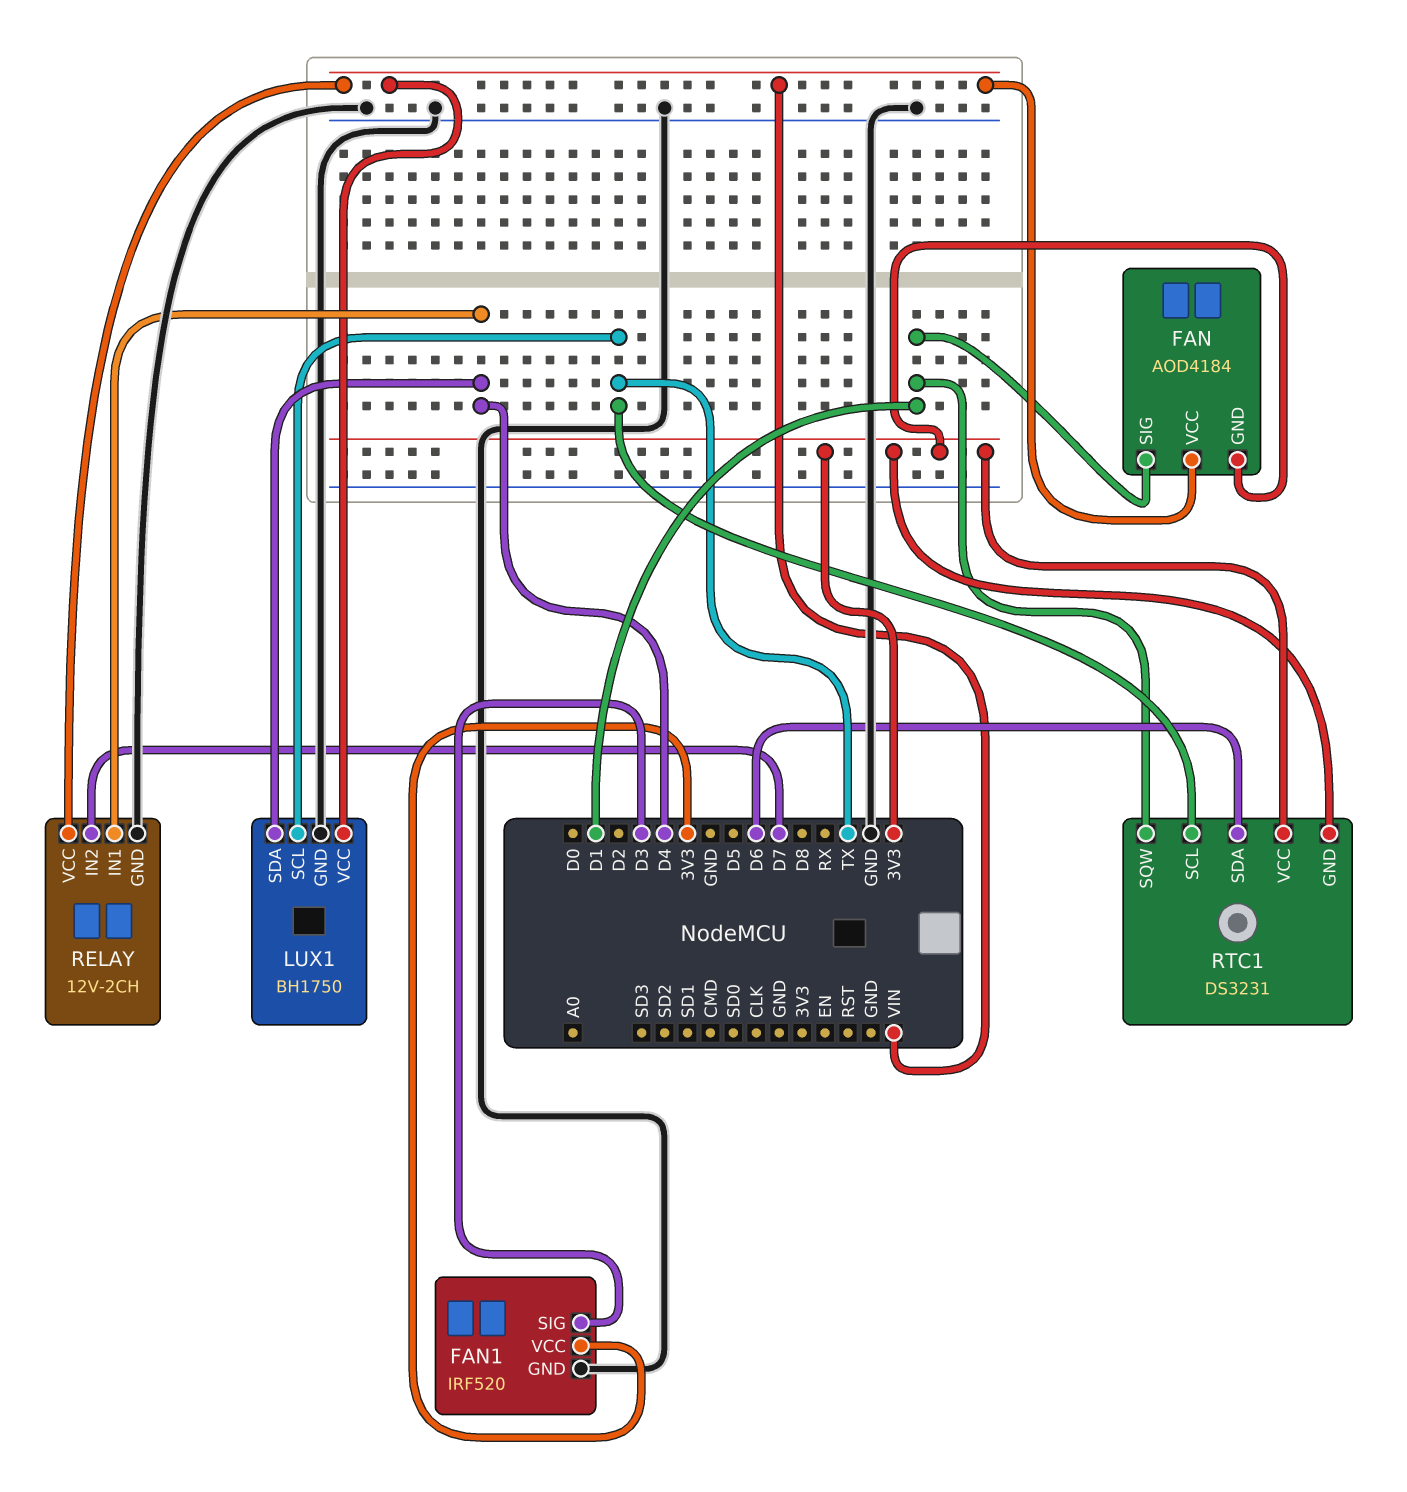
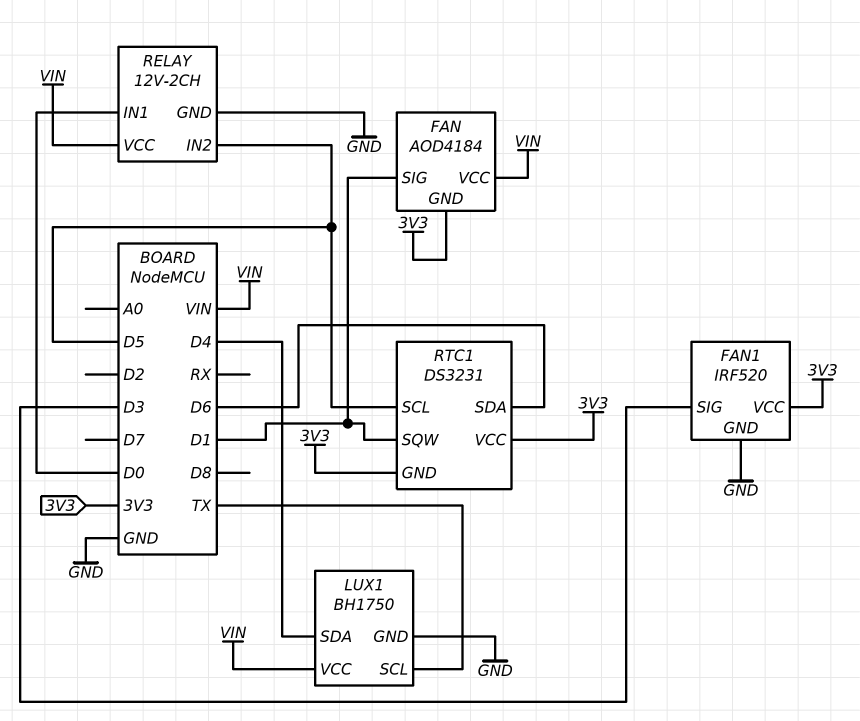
RELAY pin IN1: D4 -> D0
RELAY pin IN2: D7 -> D5
RTC1 pin SCL: TX -> D5

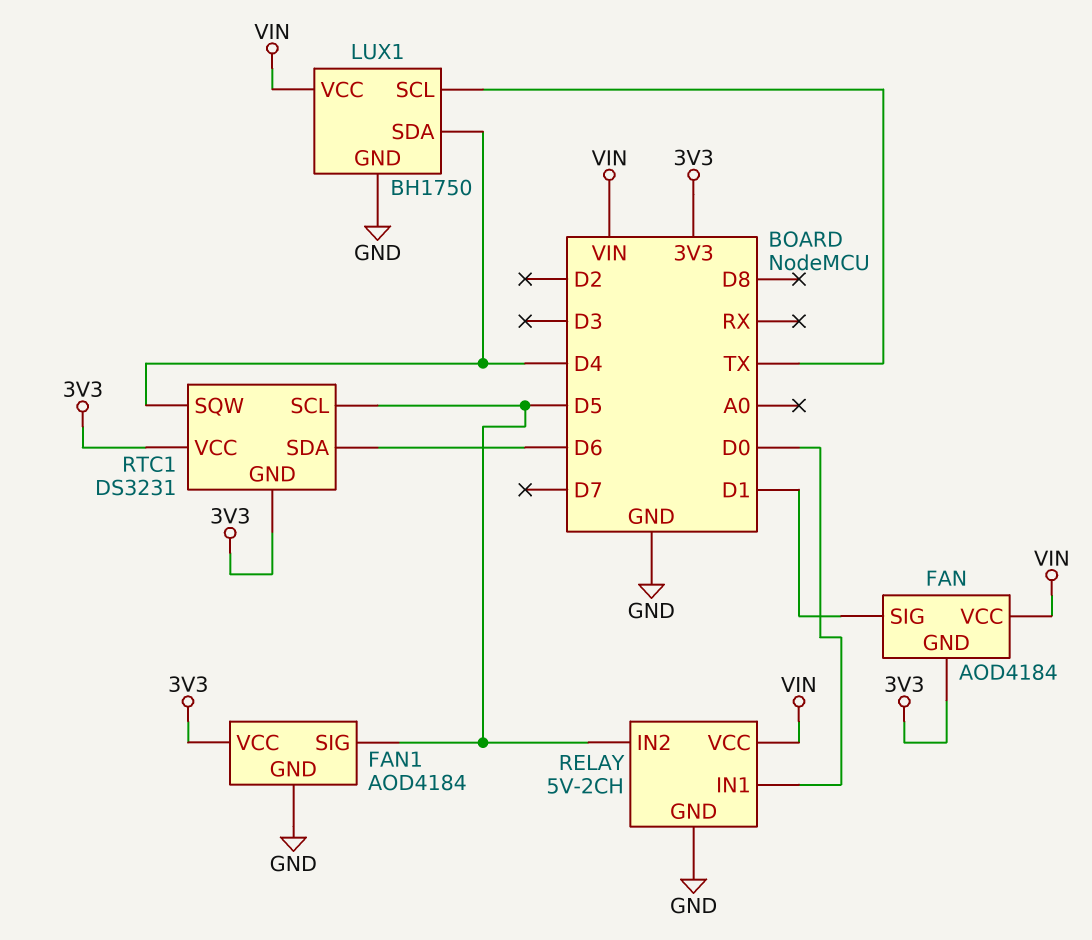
FAN1: IRF520 -> AOD4184
FAN1 pin SIG: D3 -> D5
RELAY: 12V-2CH -> 5V-2CH
RTC1 pin SQW: D1 -> D4

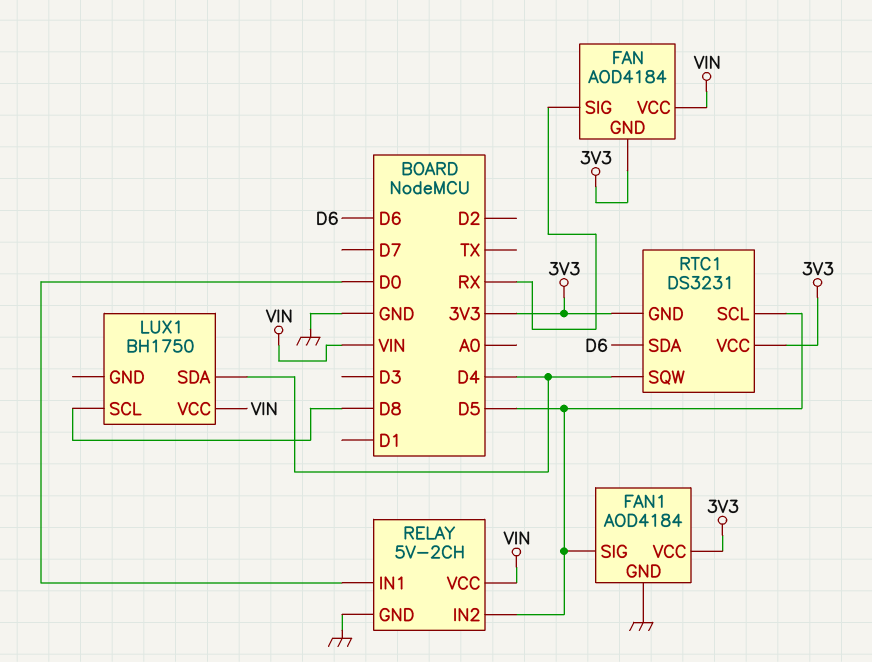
FAN pin SIG: D1 -> RX
LUX1 pin GND: GND -> none
LUX1 pin SCL: TX -> D8

